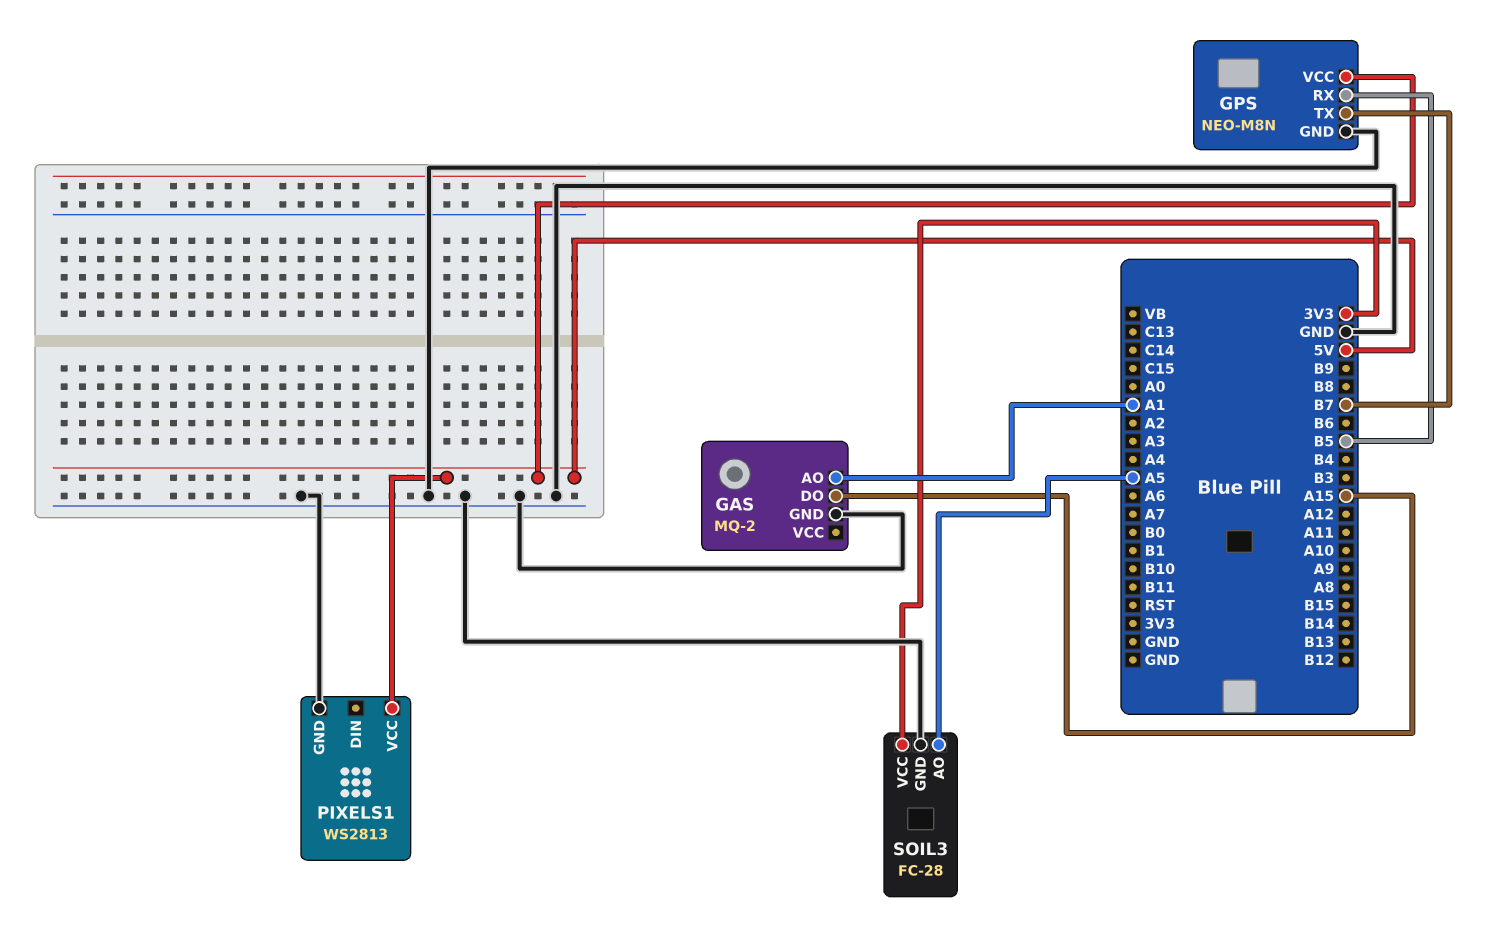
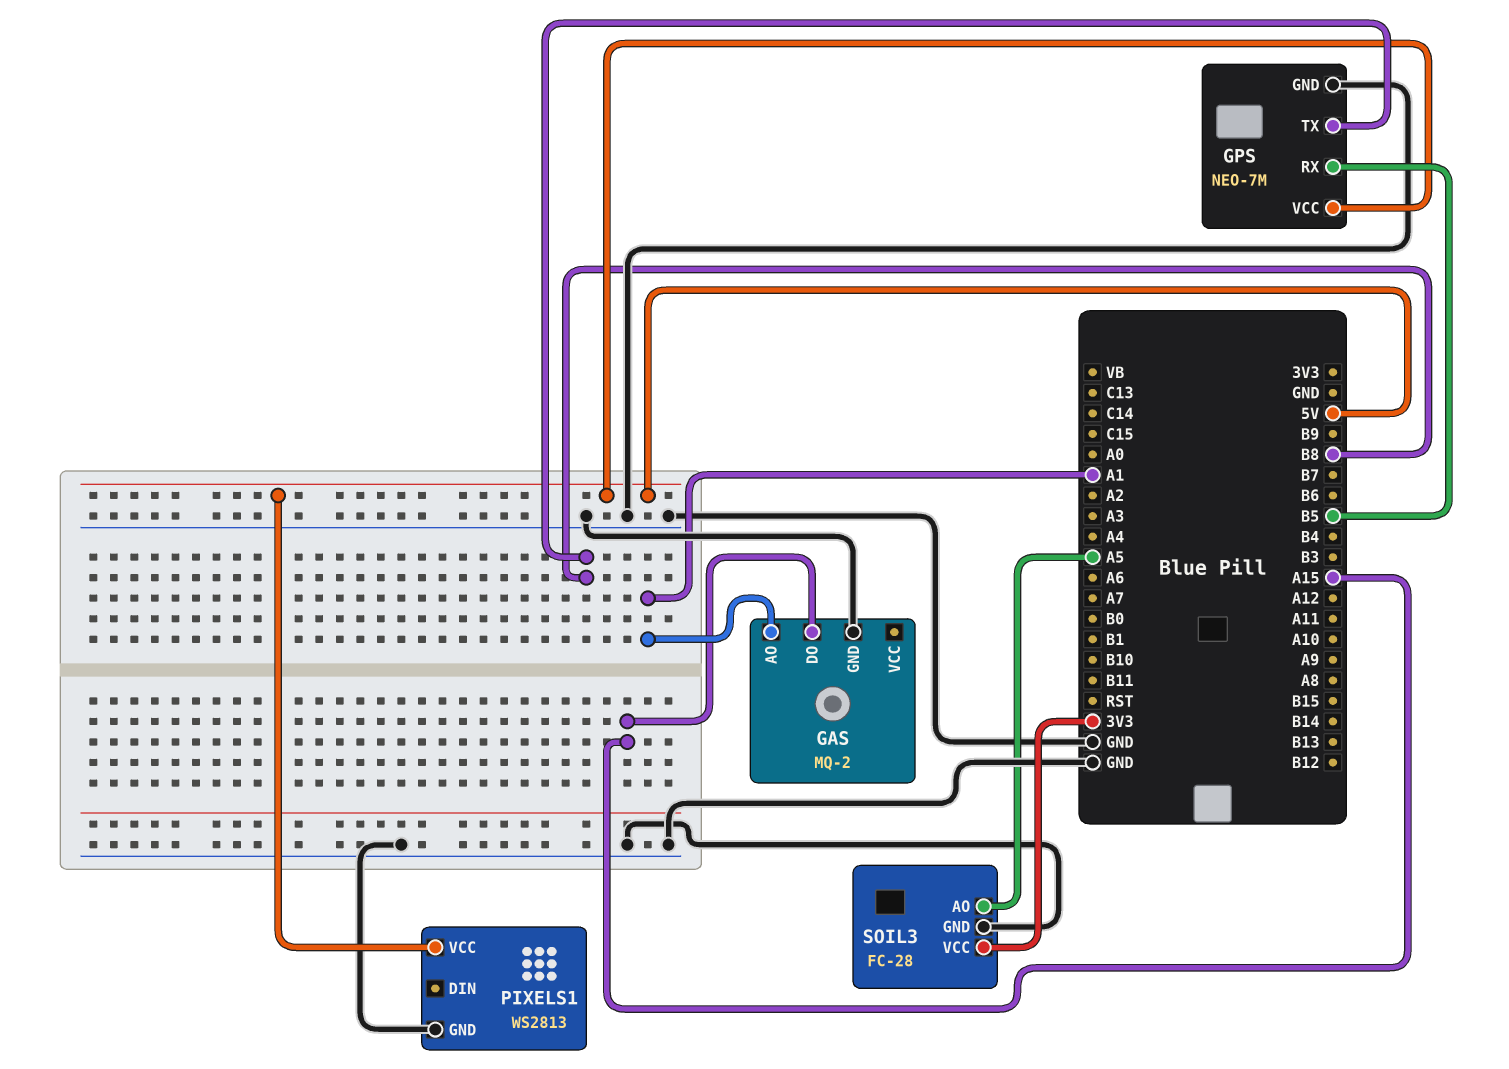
GPS: NEO-M8N -> NEO-7M
GPS pin TX: B7 -> B8

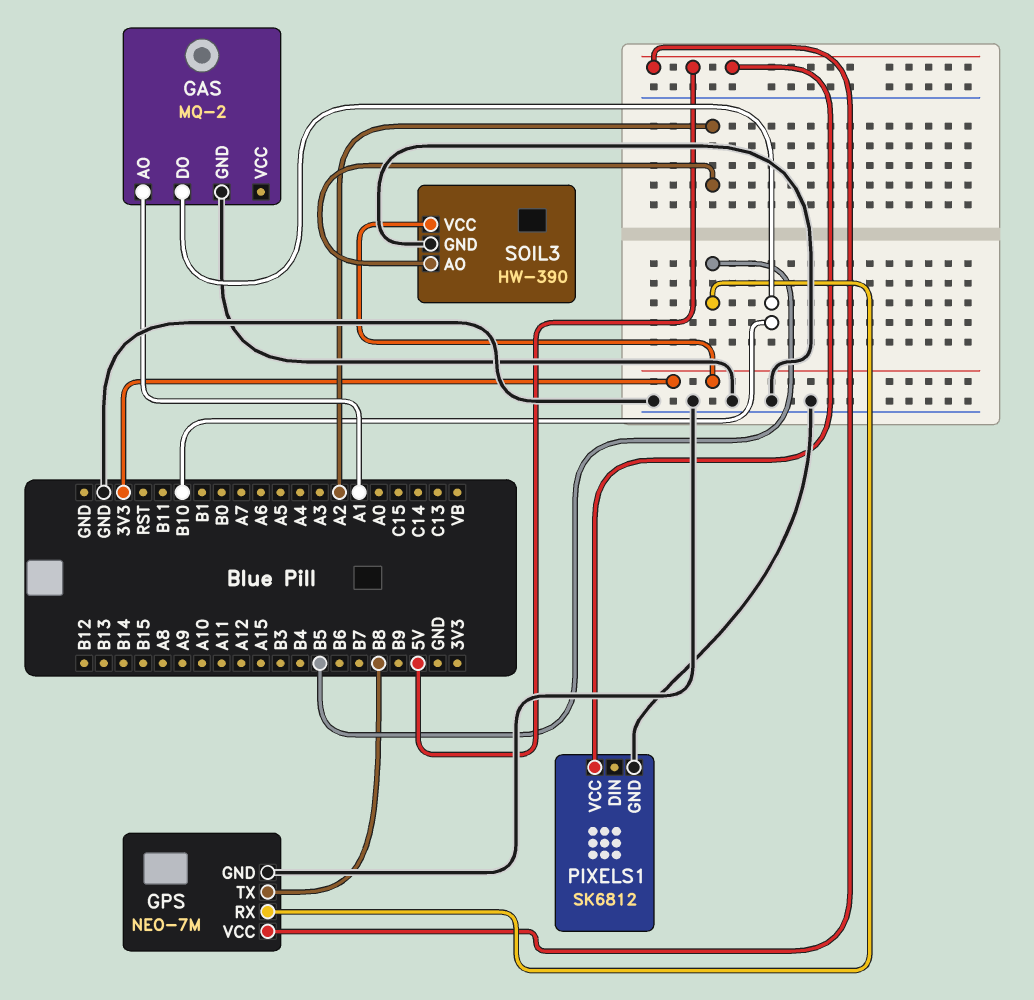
GAS pin DO: A15 -> B10
PIXELS1: WS2813 -> SK6812
SOIL3: FC-28 -> HW-390
SOIL3 pin AO: A5 -> A2

